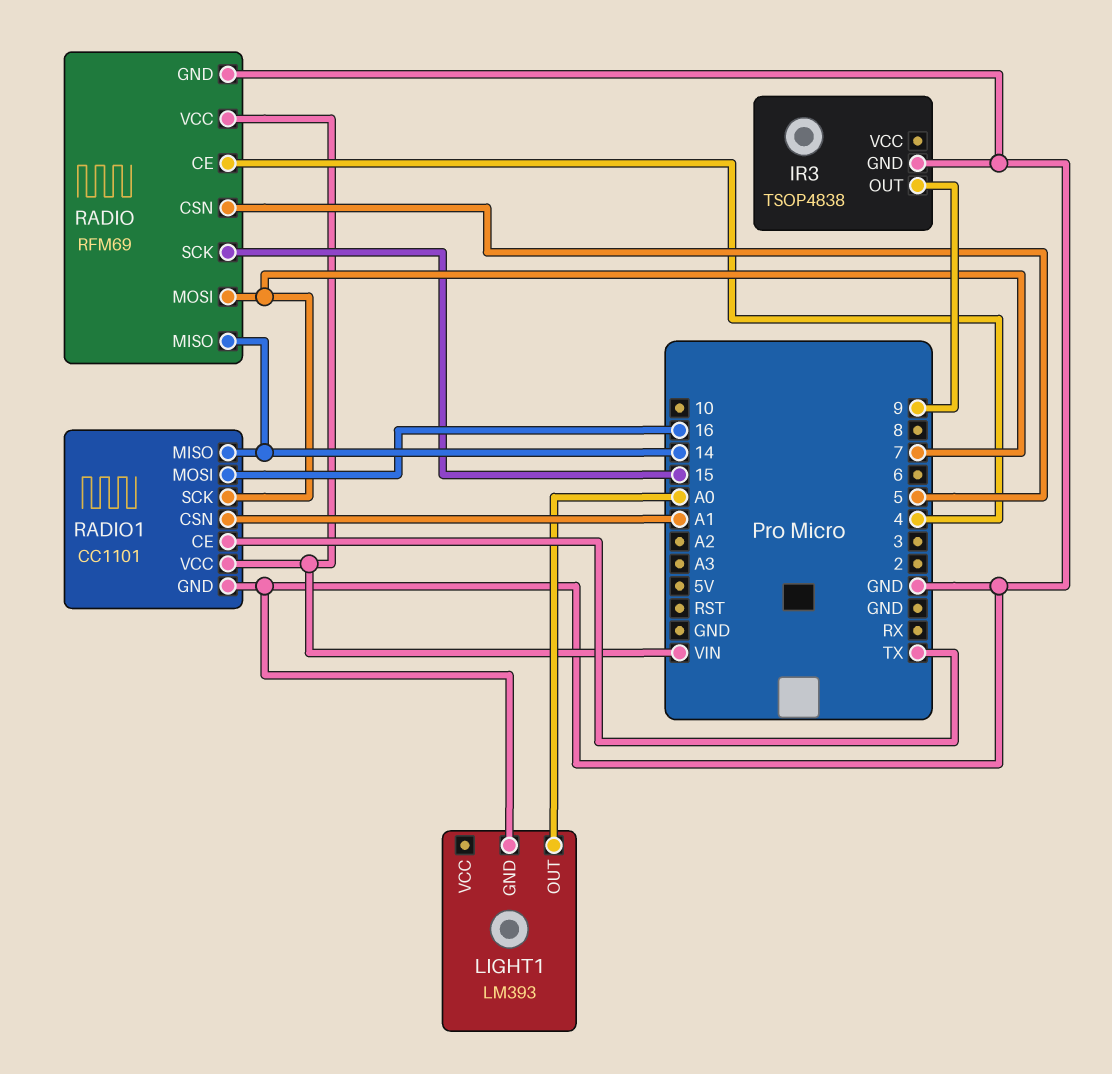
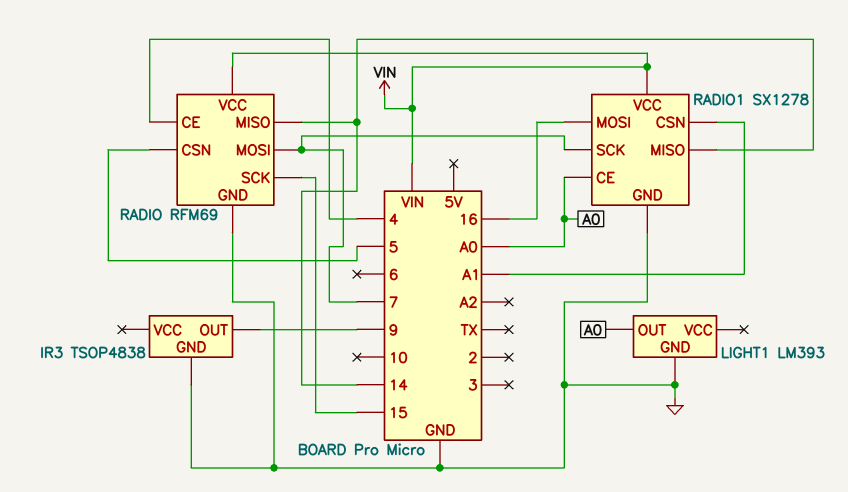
RADIO1: CC1101 -> SX1278
RADIO1 pin CE: TX -> A0

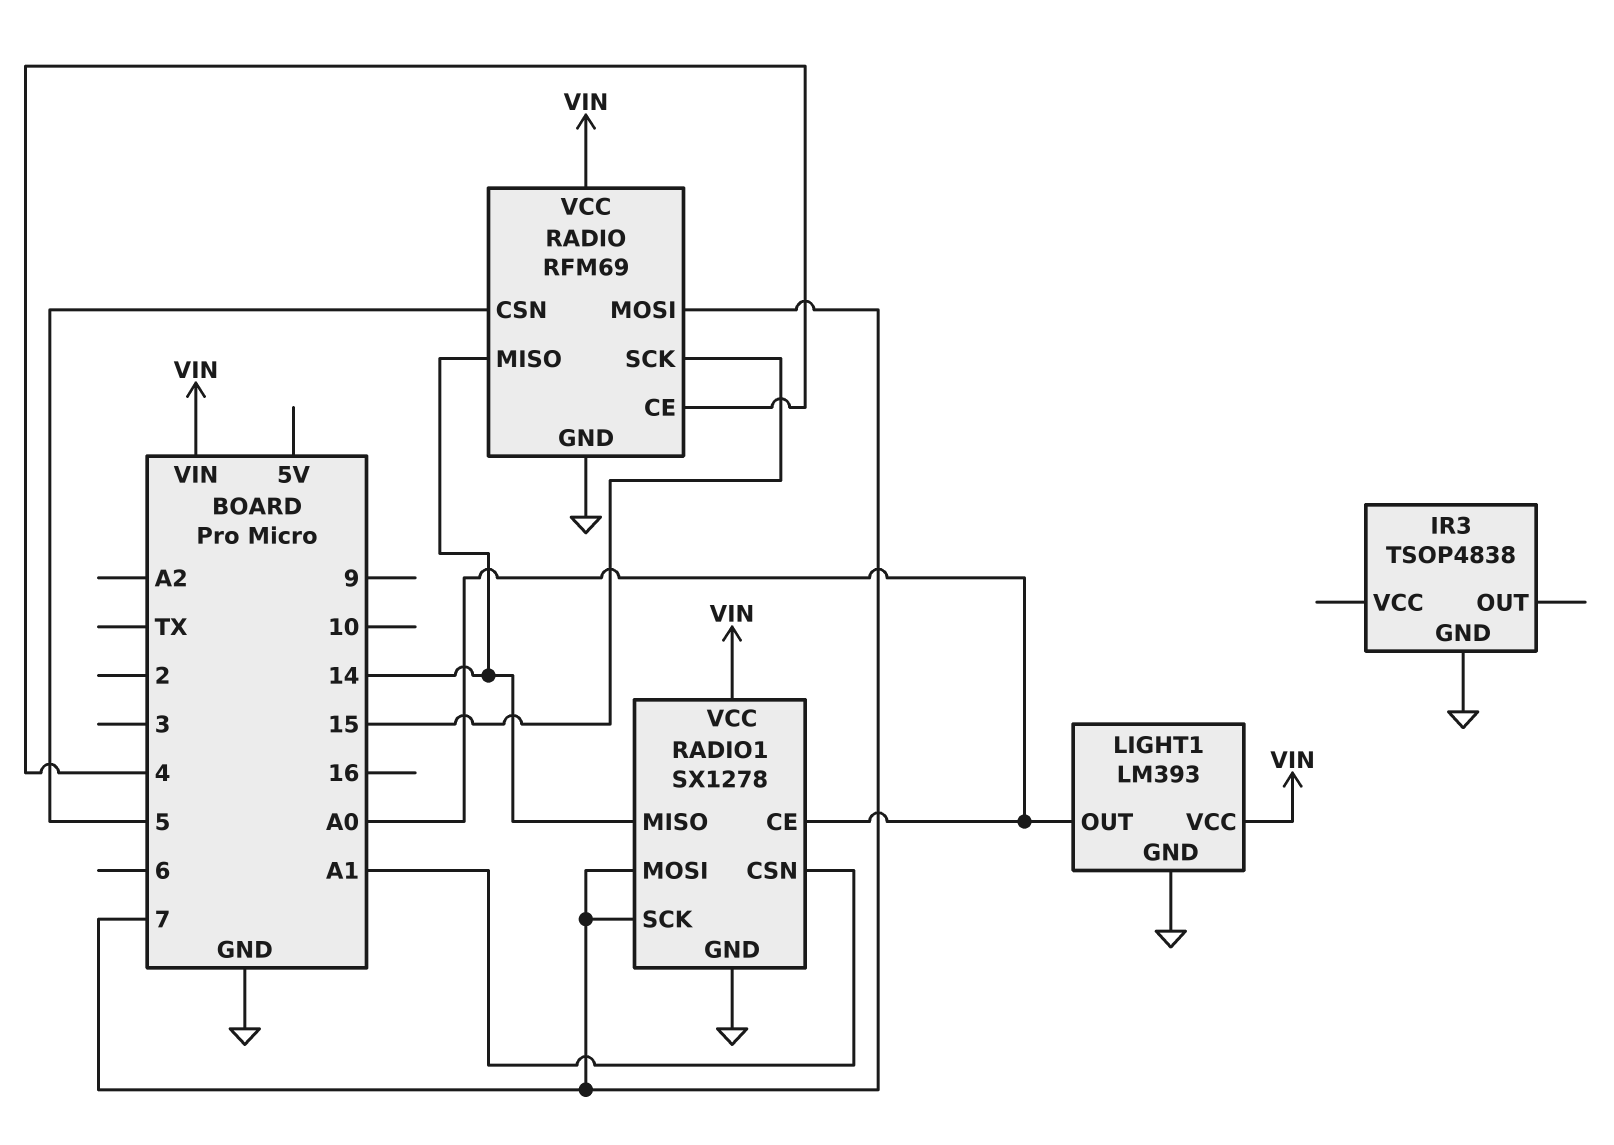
IR3 pin OUT: 9 -> none
LIGHT1 pin VCC: none -> VIN
RADIO1 pin MOSI: 16 -> 7

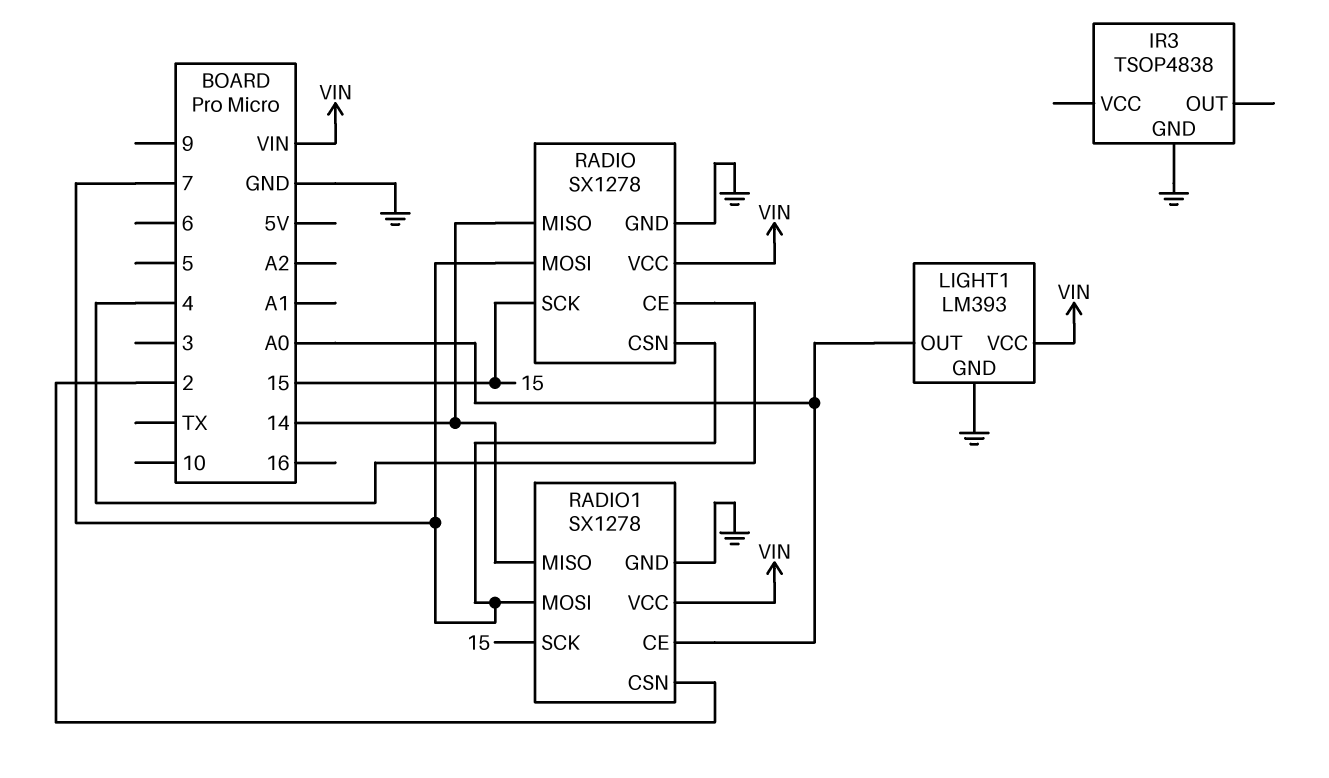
RADIO: RFM69 -> SX1278
RADIO pin CSN: 5 -> 7
RADIO1 pin CSN: A1 -> 2
RADIO1 pin SCK: 7 -> 15

